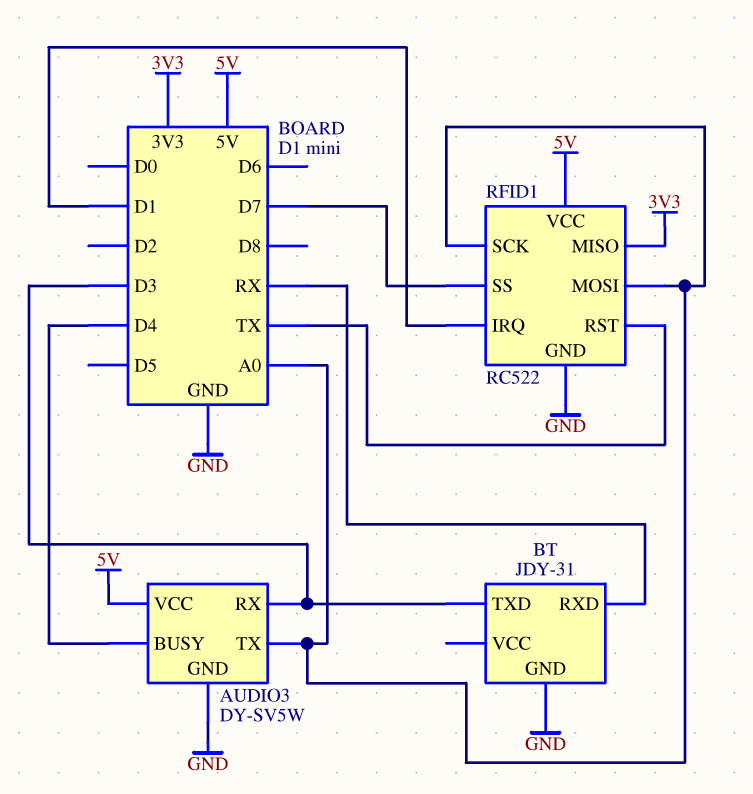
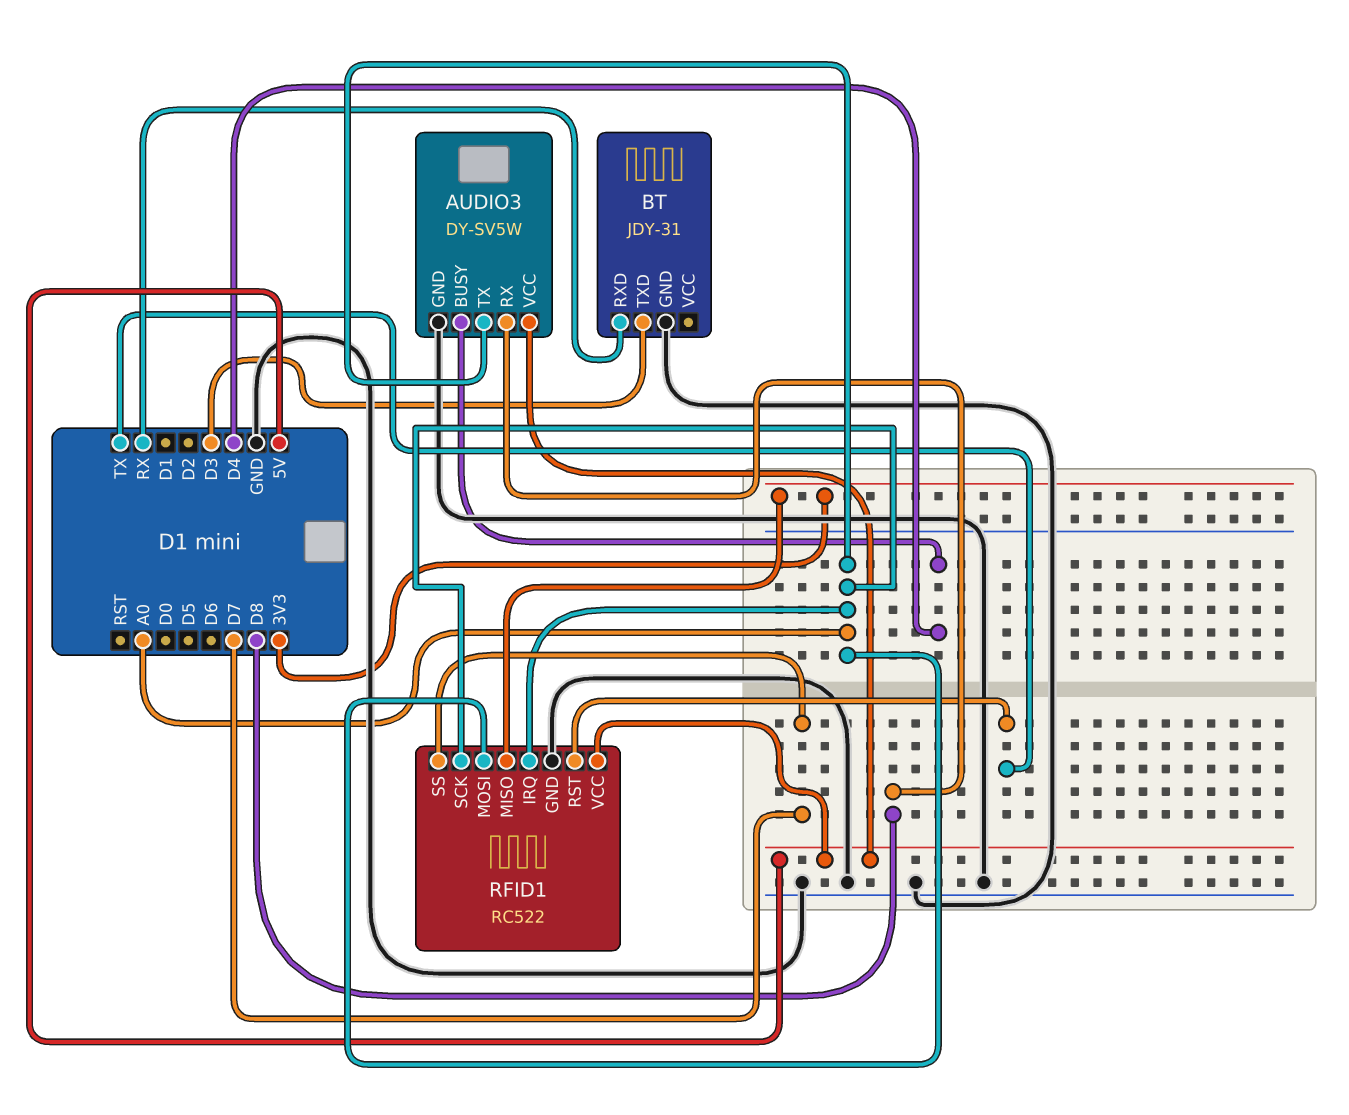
AUDIO3 pin RX: D3 -> D8
RFID1 pin IRQ: D1 -> A0

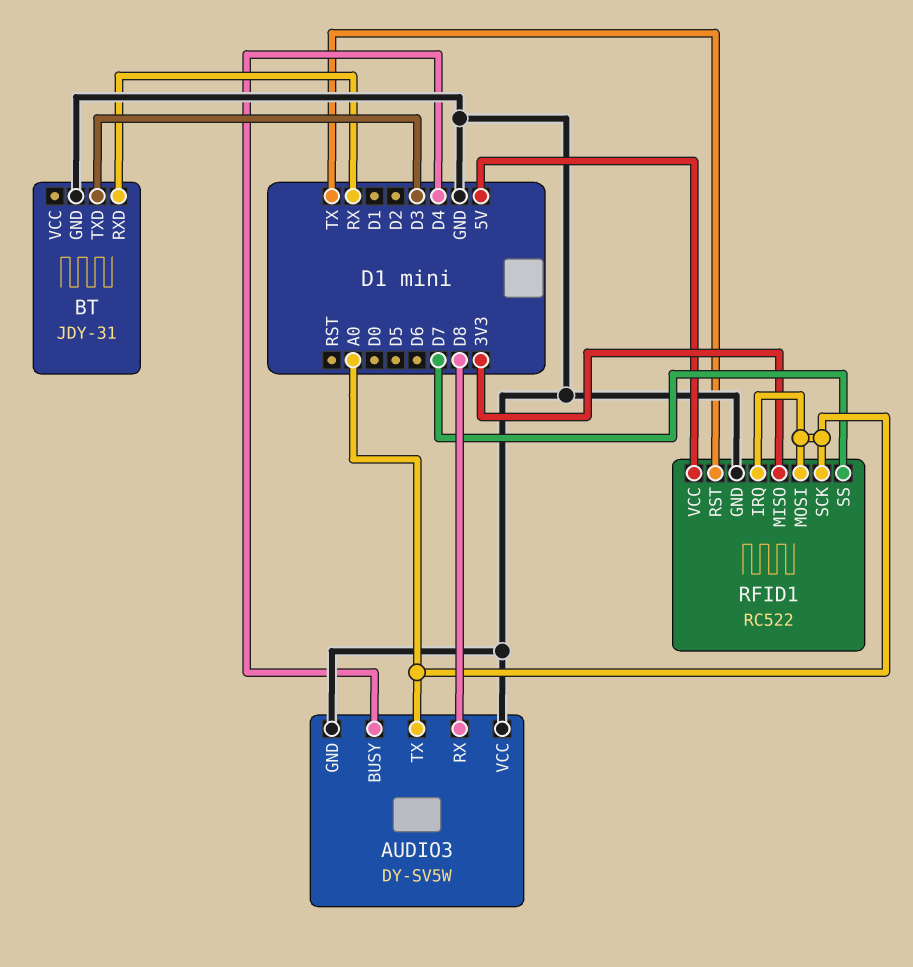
AUDIO3 pin VCC: 5V -> GND

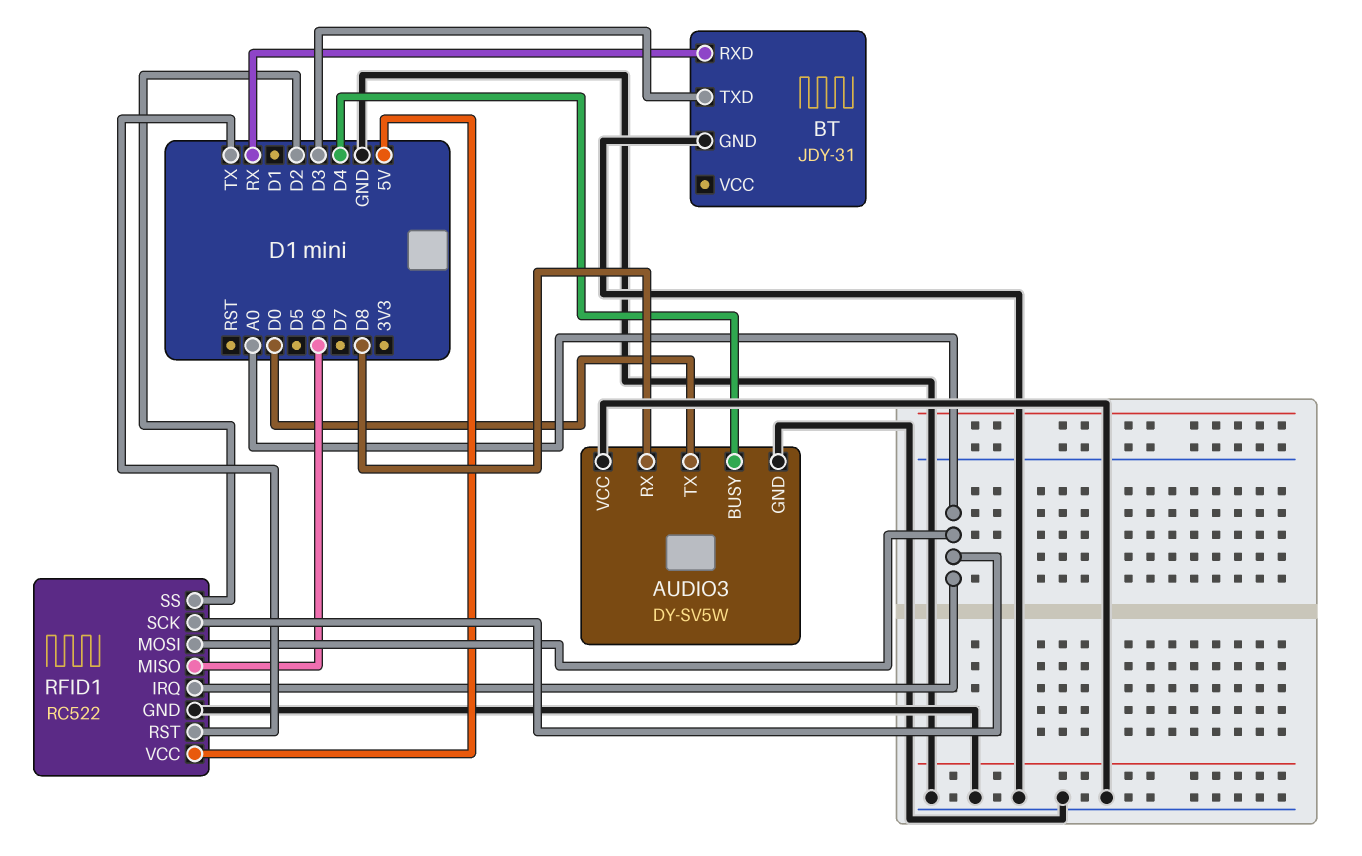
AUDIO3 pin TX: A0 -> D0
RFID1 pin MISO: 3V3 -> D6
RFID1 pin SS: D7 -> D2

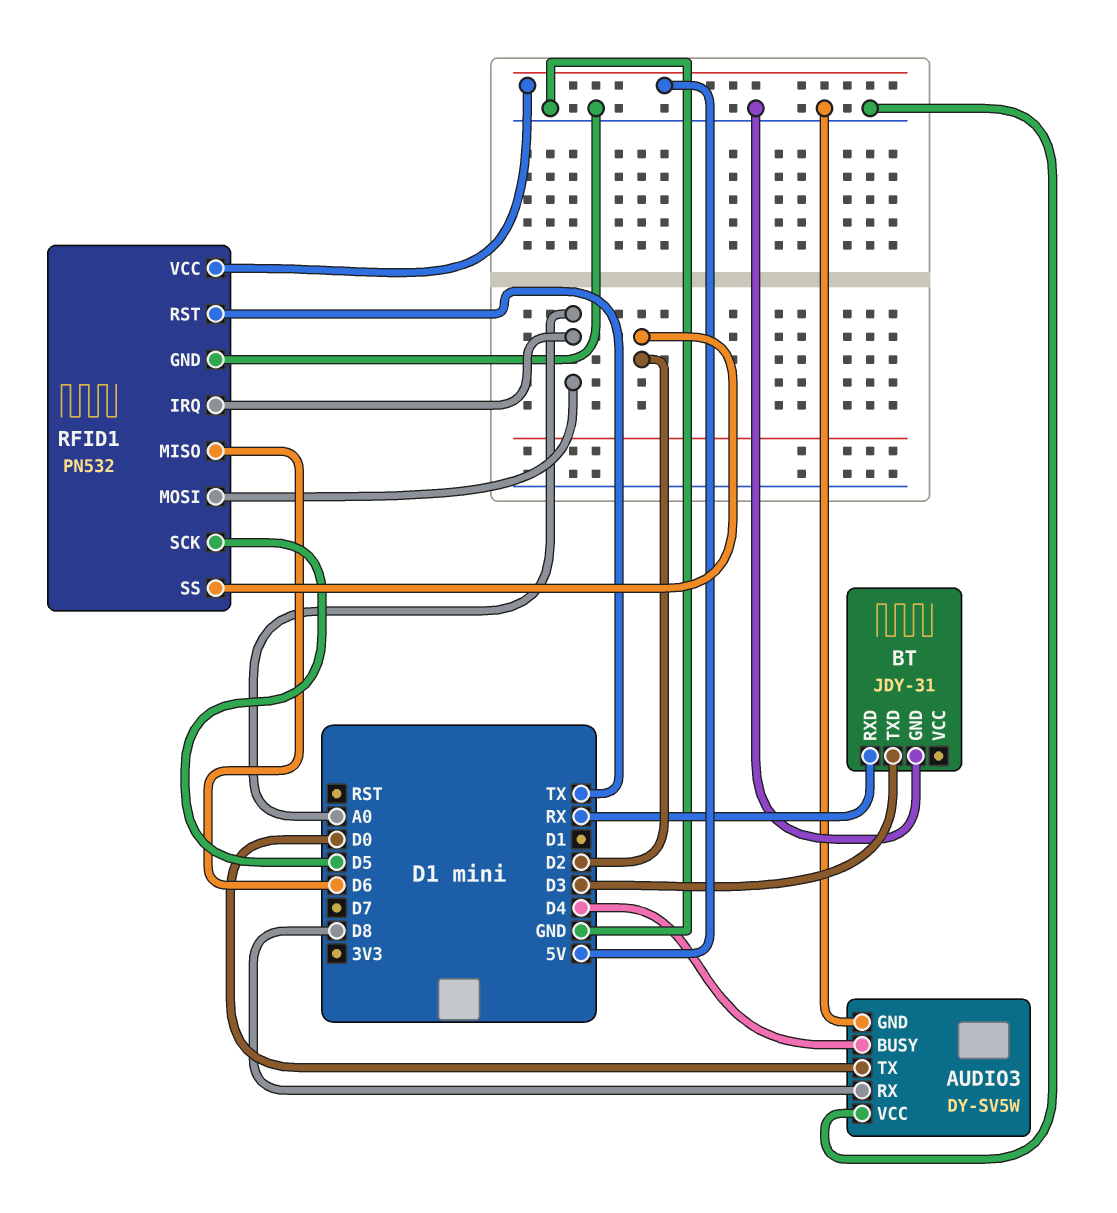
RFID1: RC522 -> PN532
RFID1 pin SCK: A0 -> D5

